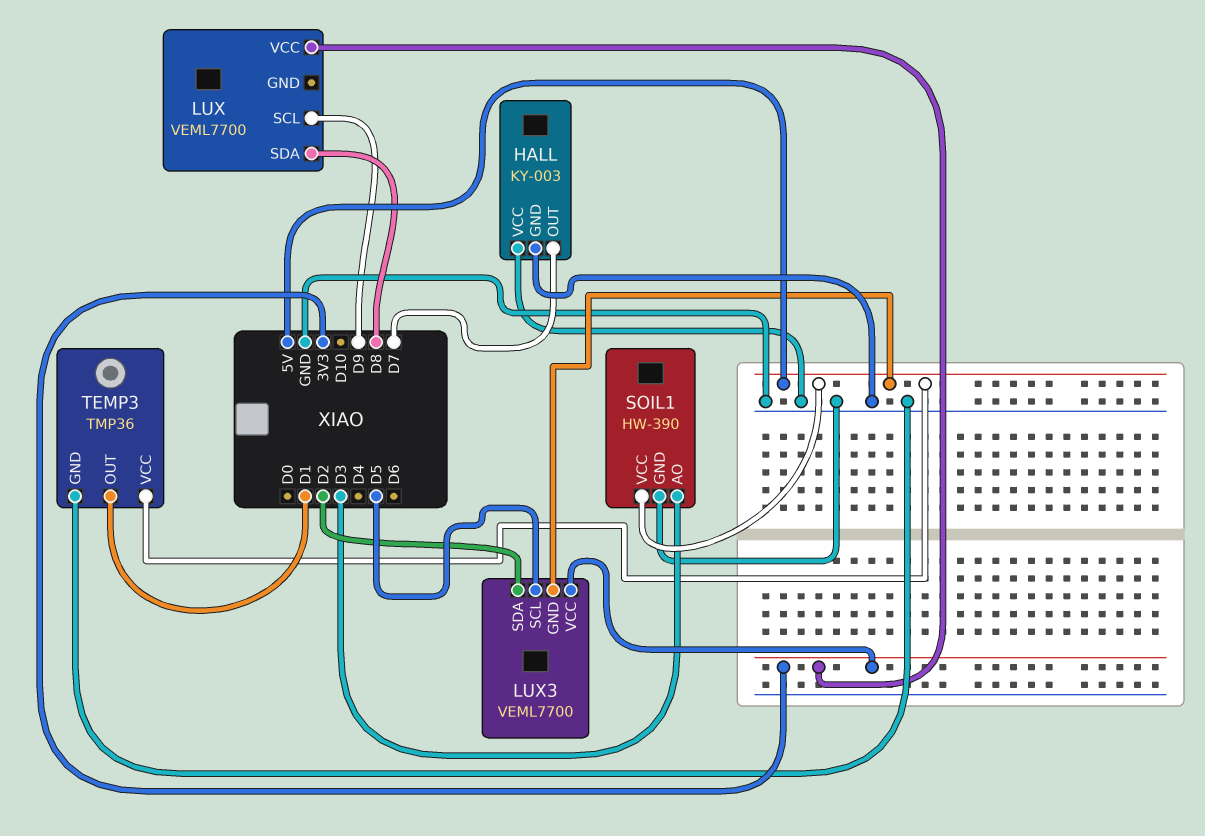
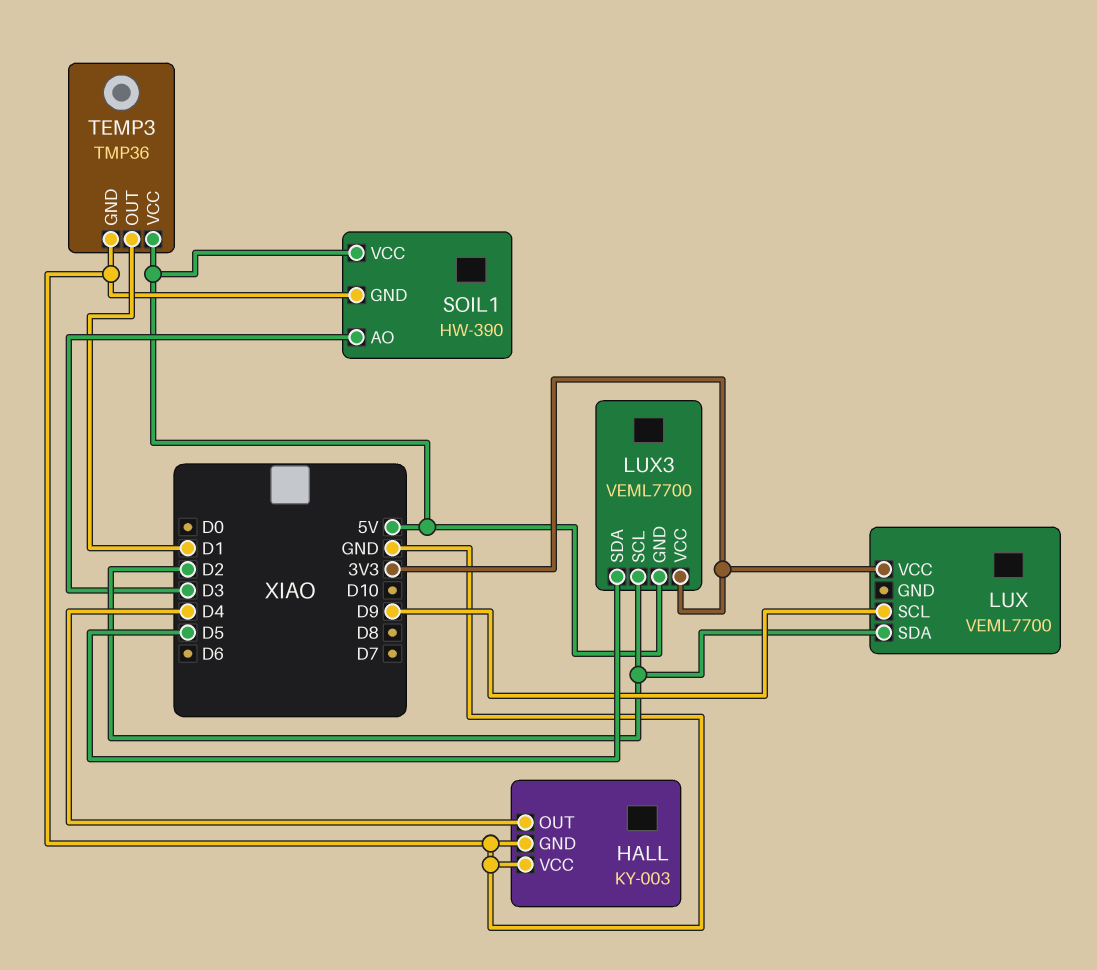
HALL pin OUT: D7 -> D4
LUX pin SDA: D8 -> D2
LUX3 pin SCL: D5 -> D2
LUX3 pin SDA: D2 -> D5

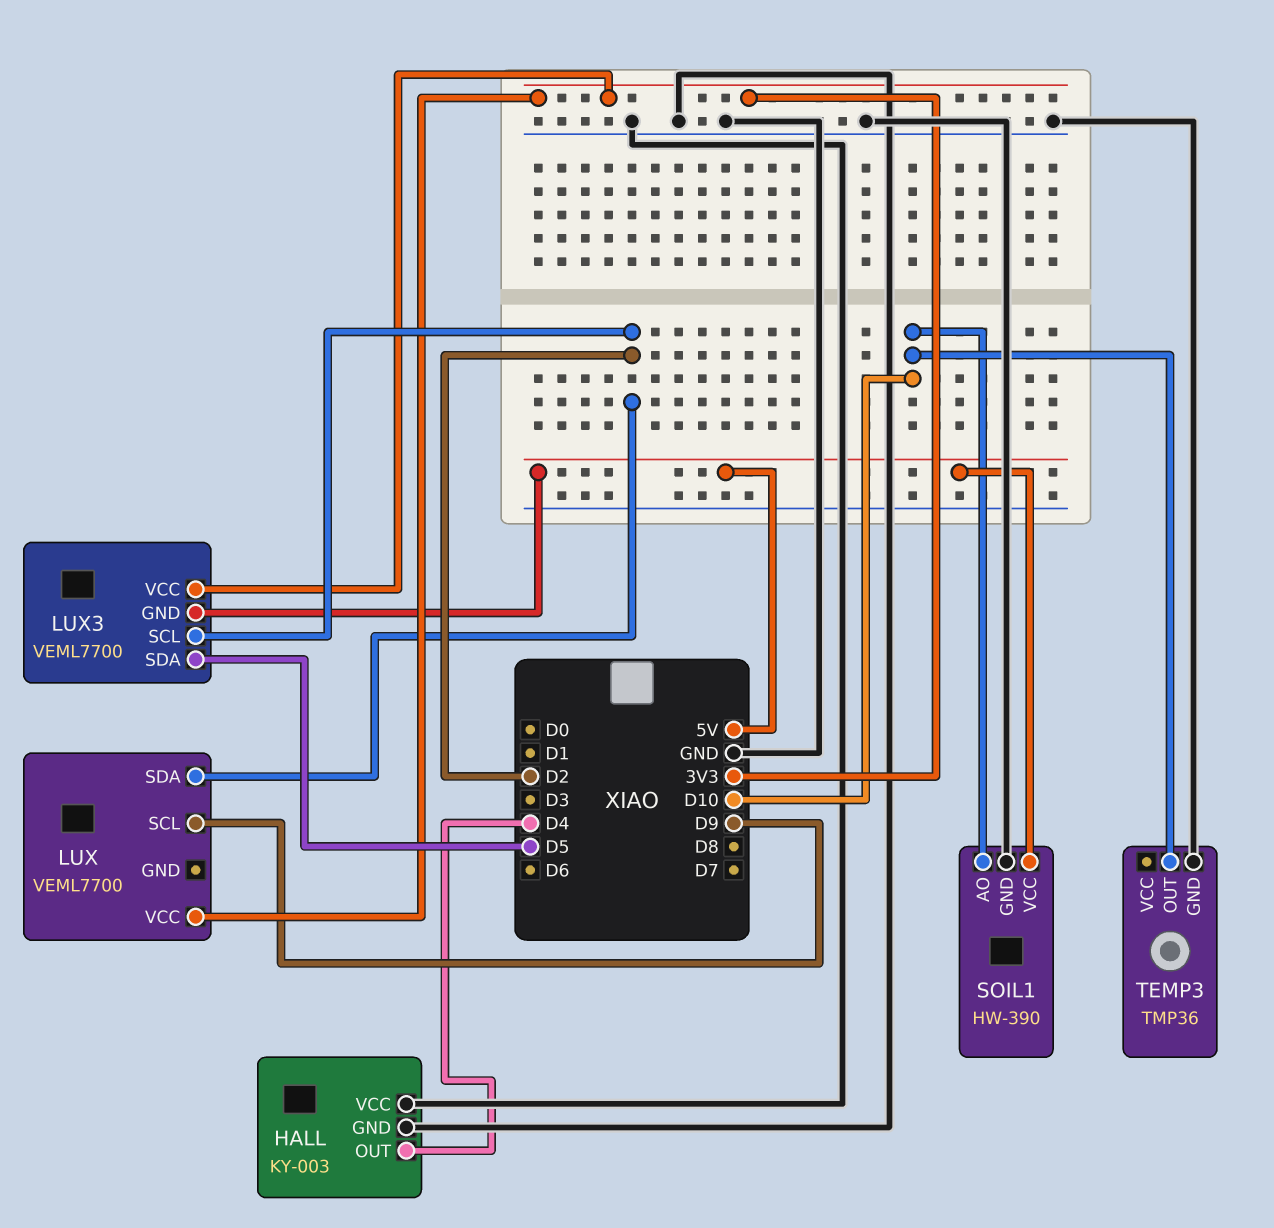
SOIL1 pin AO: D3 -> D10
TEMP3 pin OUT: D1 -> D10
TEMP3 pin VCC: 5V -> none

